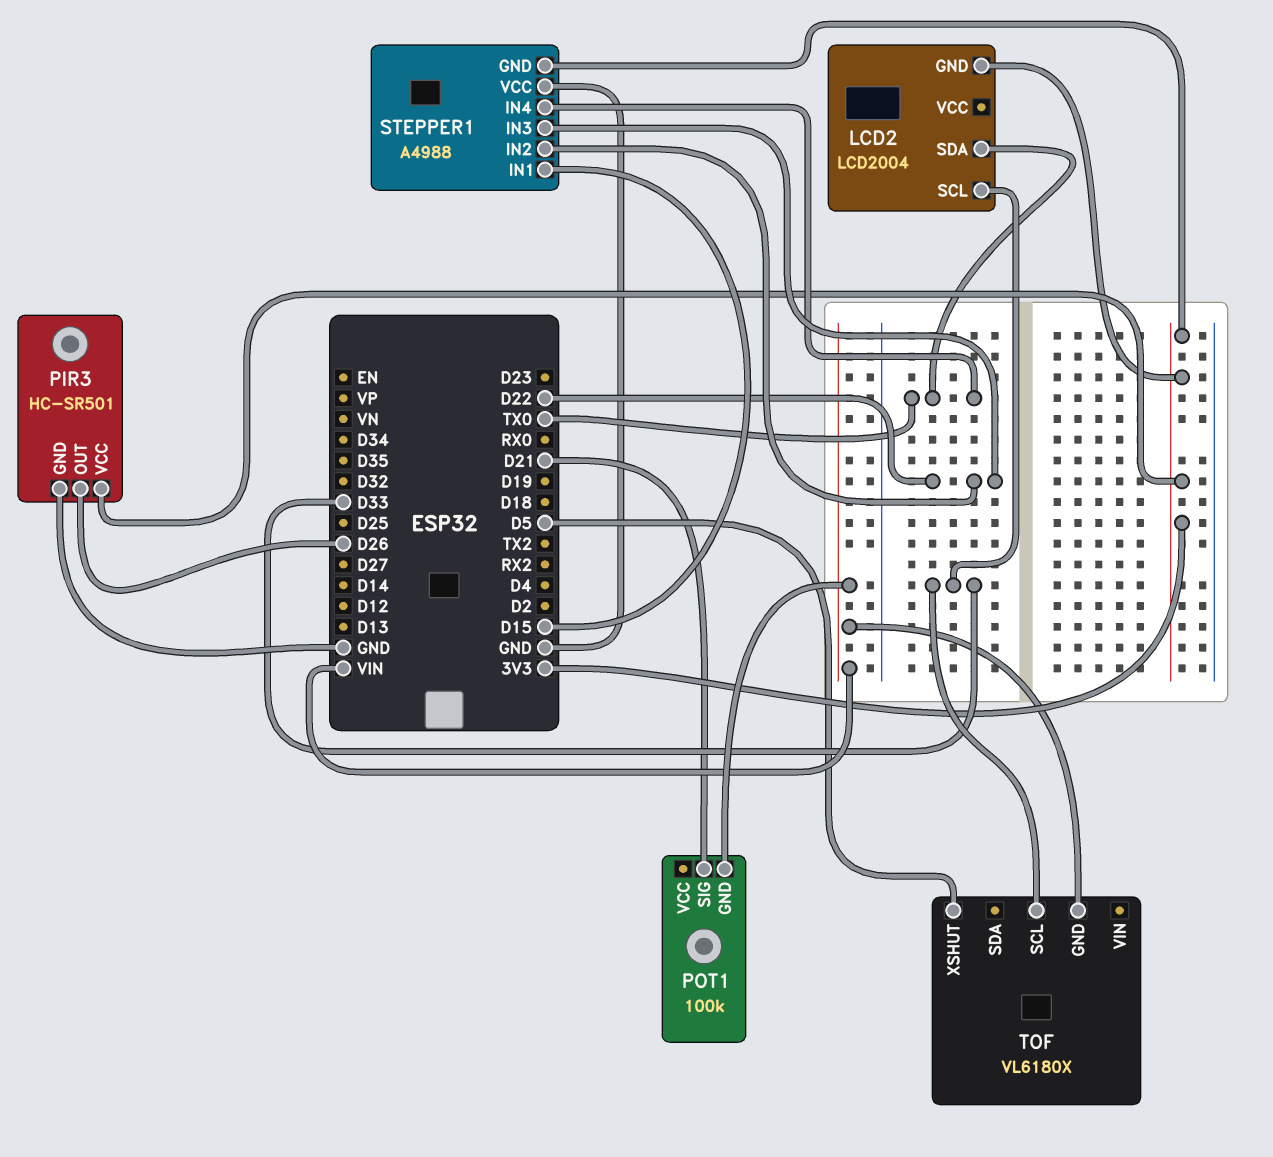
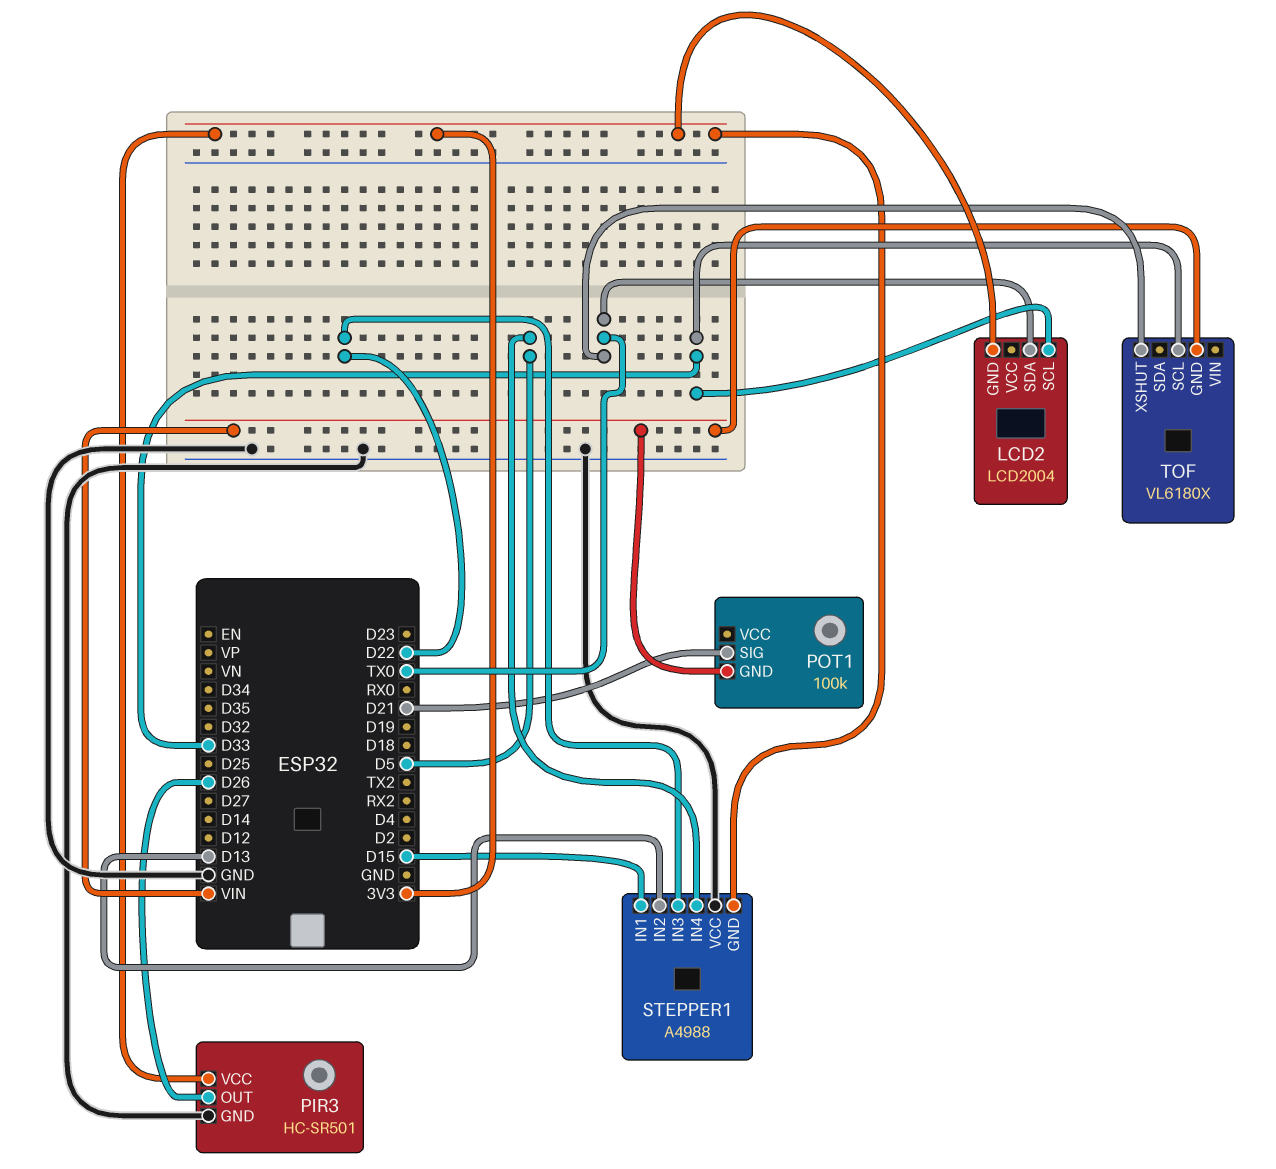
STEPPER1 pin IN2: D22 -> D13
STEPPER1 pin IN4: TX0 -> D5
TOF pin XSHUT: D5 -> TX0

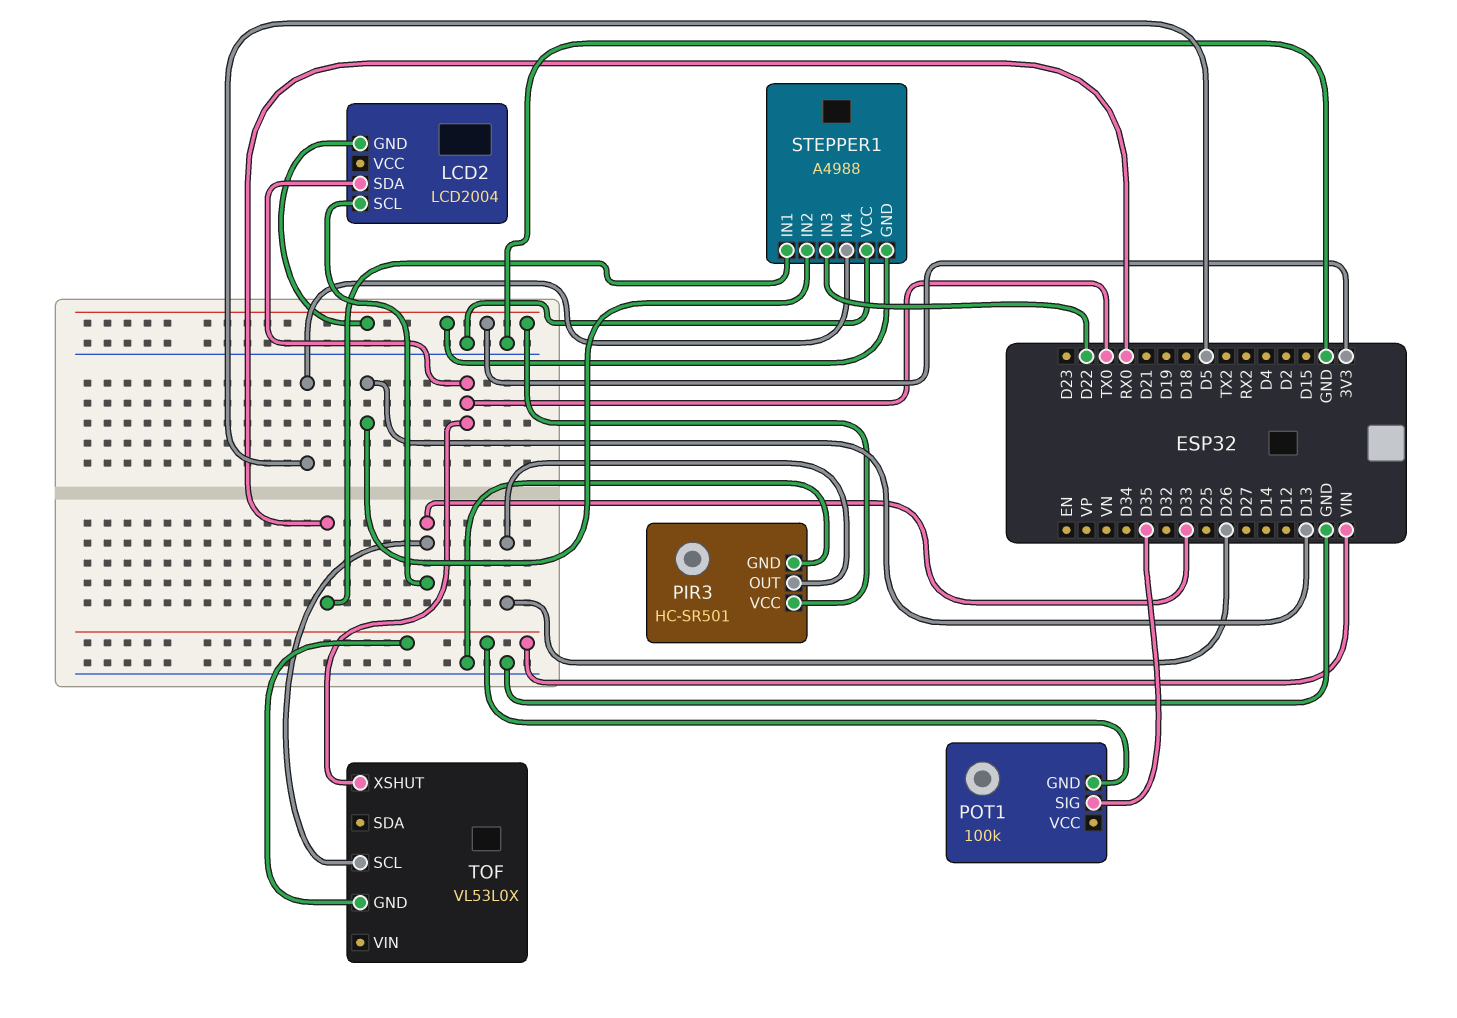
POT1 pin SIG: D21 -> D35
STEPPER1 pin IN1: D15 -> RX0
TOF: VL6180X -> VL53L0X

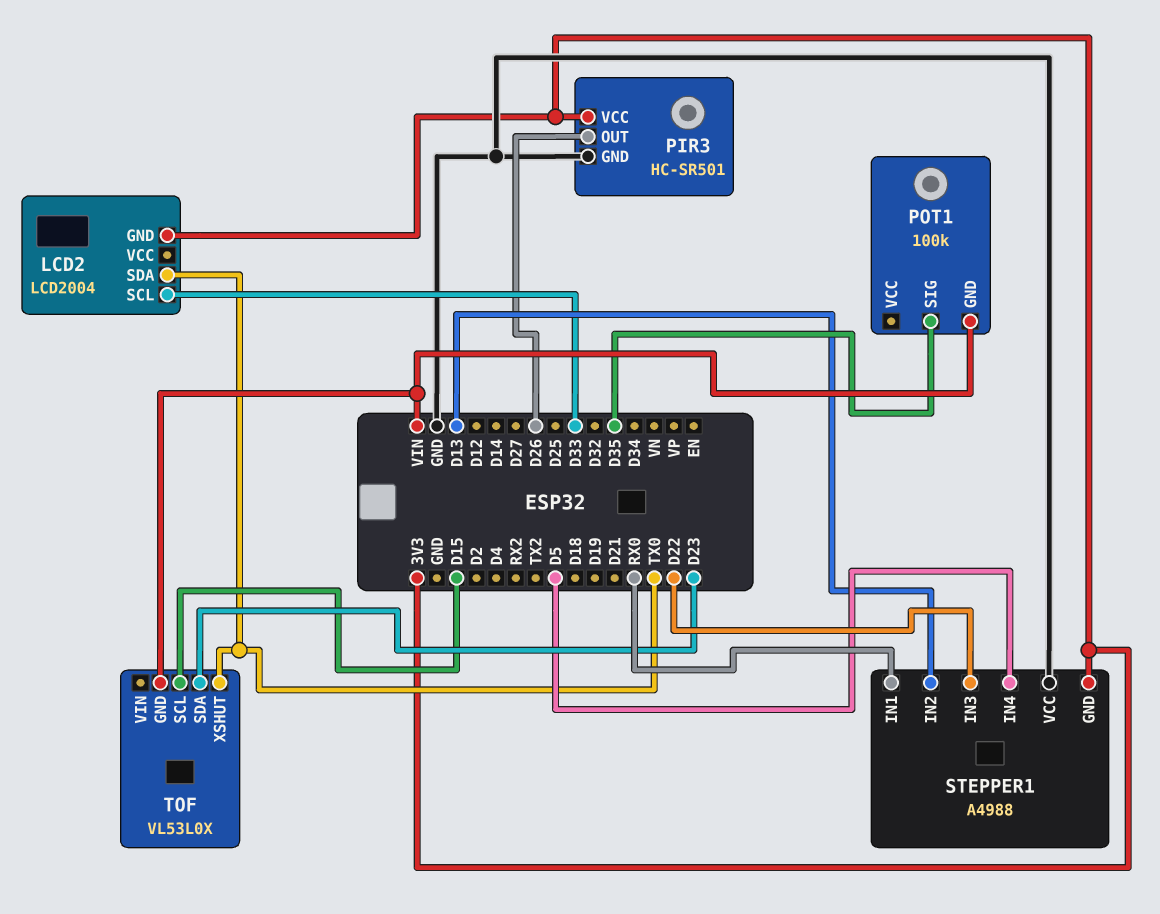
TOF pin SCL: D33 -> D15
TOF pin SDA: none -> D23

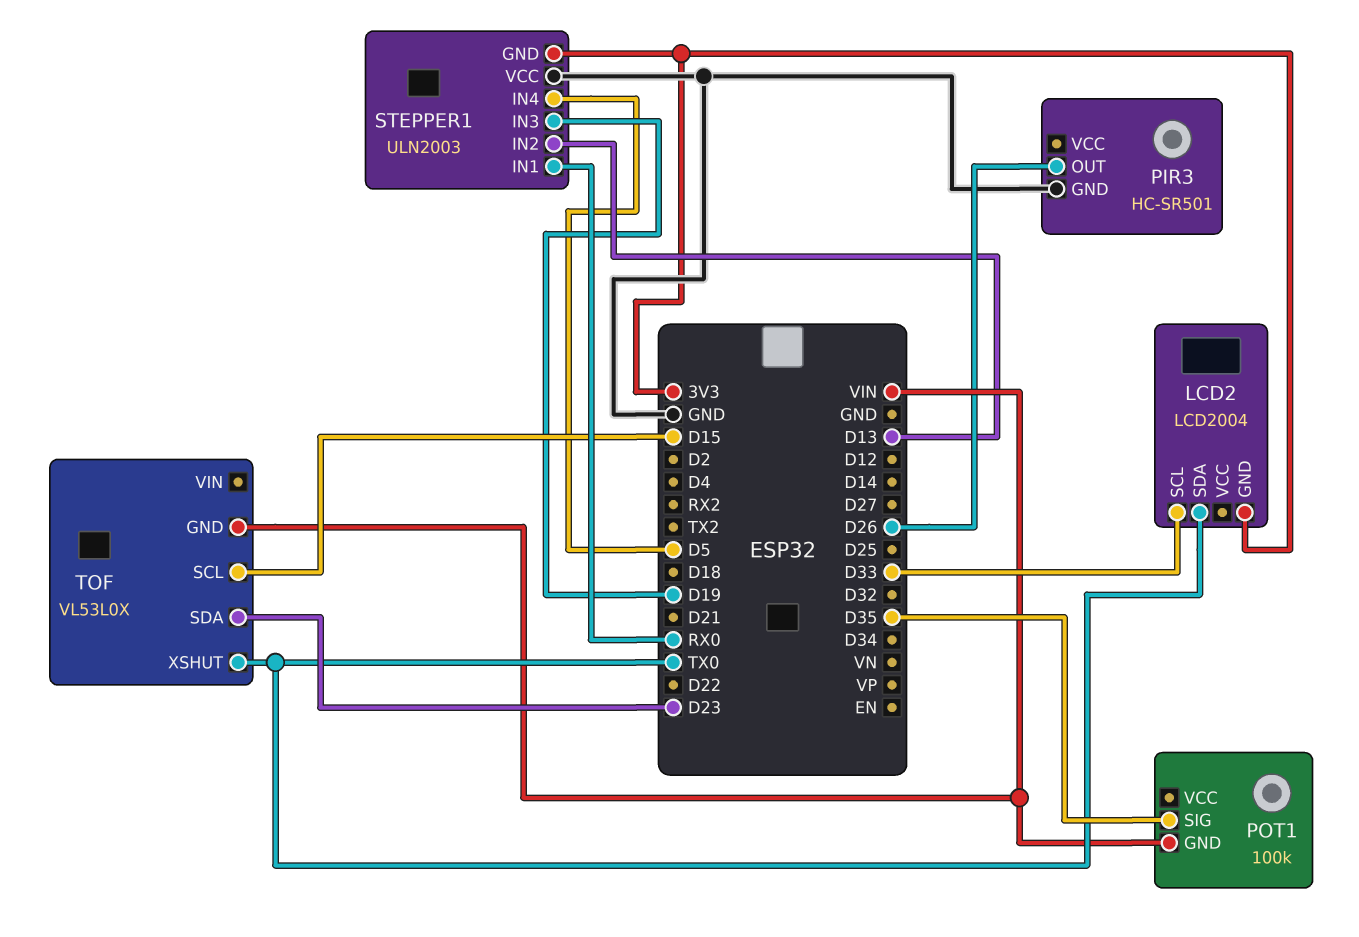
PIR3 pin VCC: 3V3 -> none
STEPPER1: A4988 -> ULN2003
STEPPER1 pin IN3: D22 -> D19

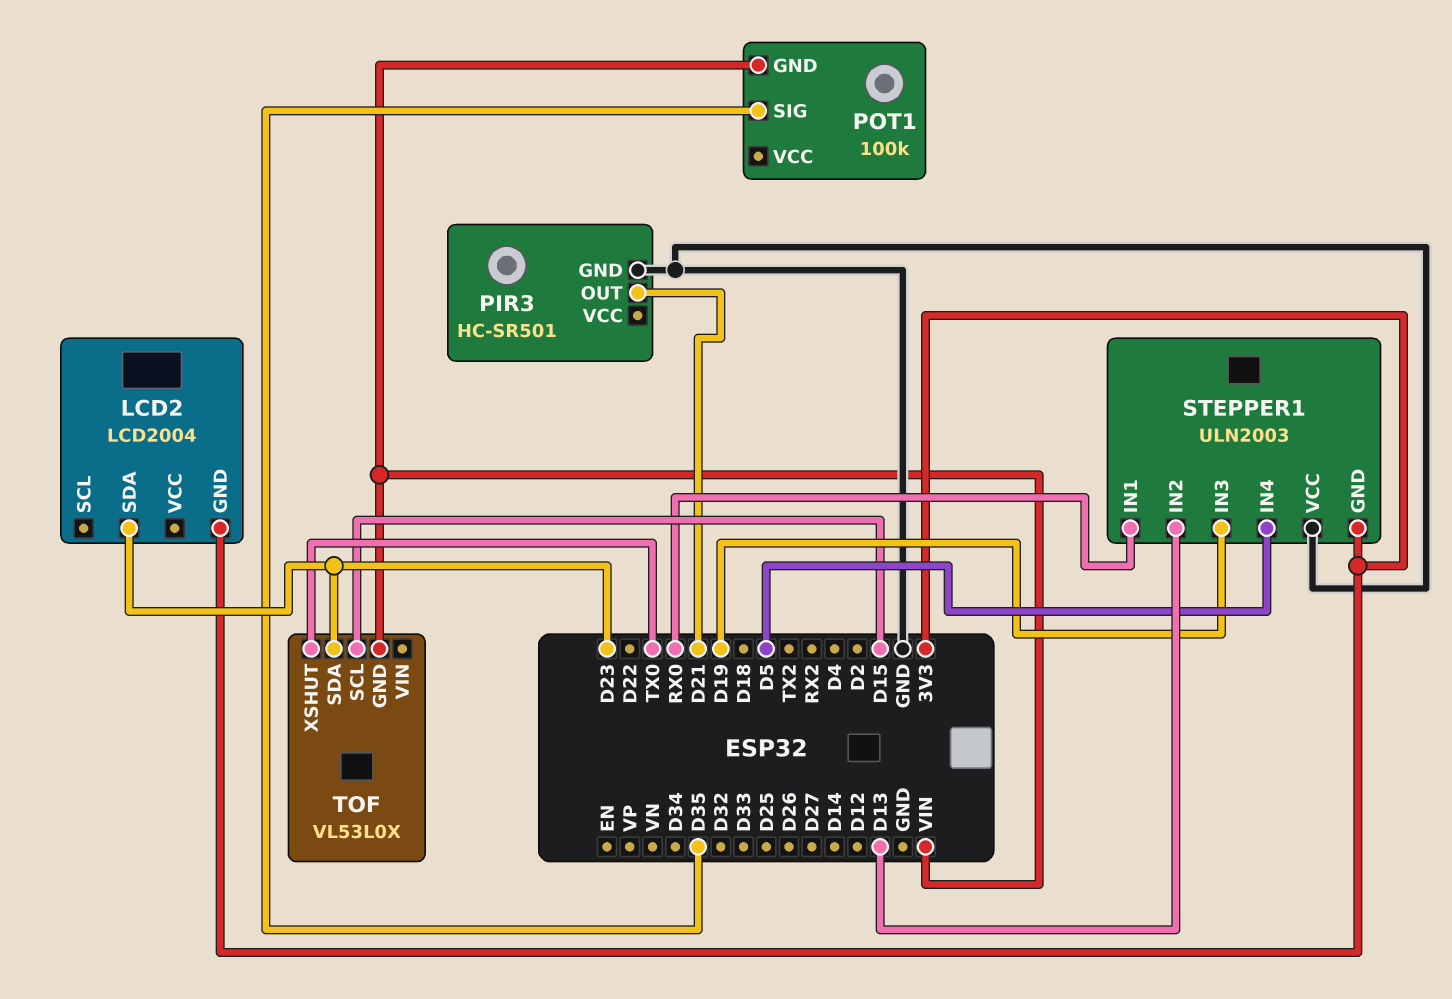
LCD2 pin SCL: D33 -> none
LCD2 pin SDA: TX0 -> D23
PIR3 pin OUT: D26 -> D21

